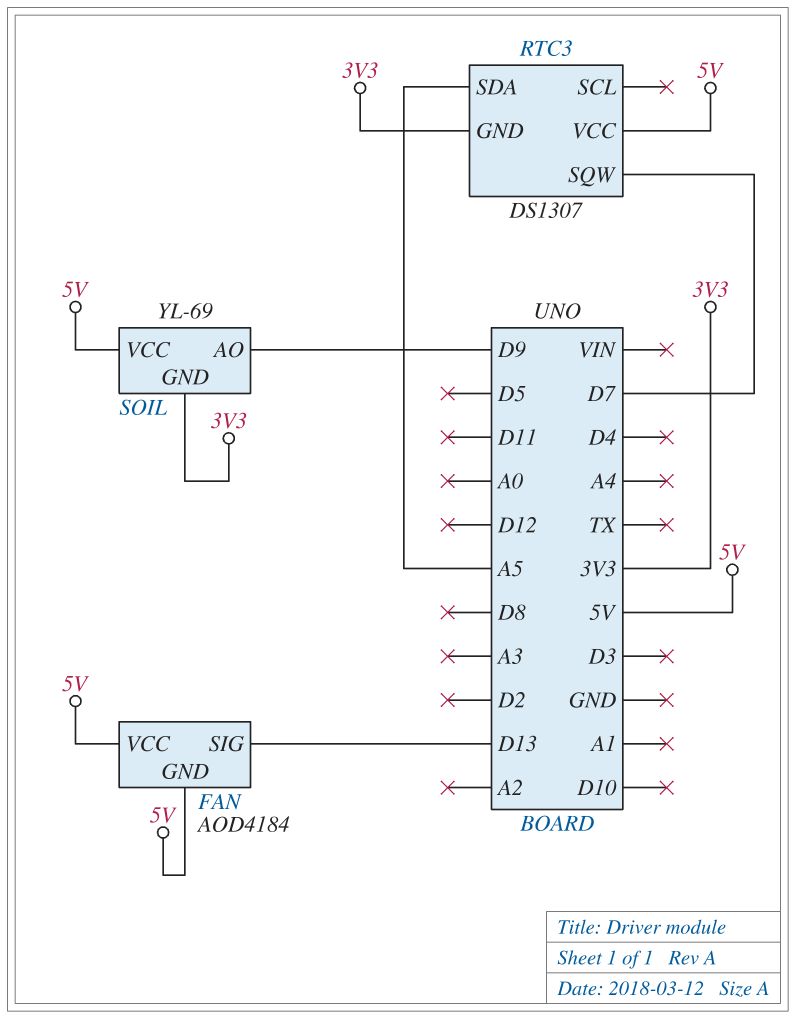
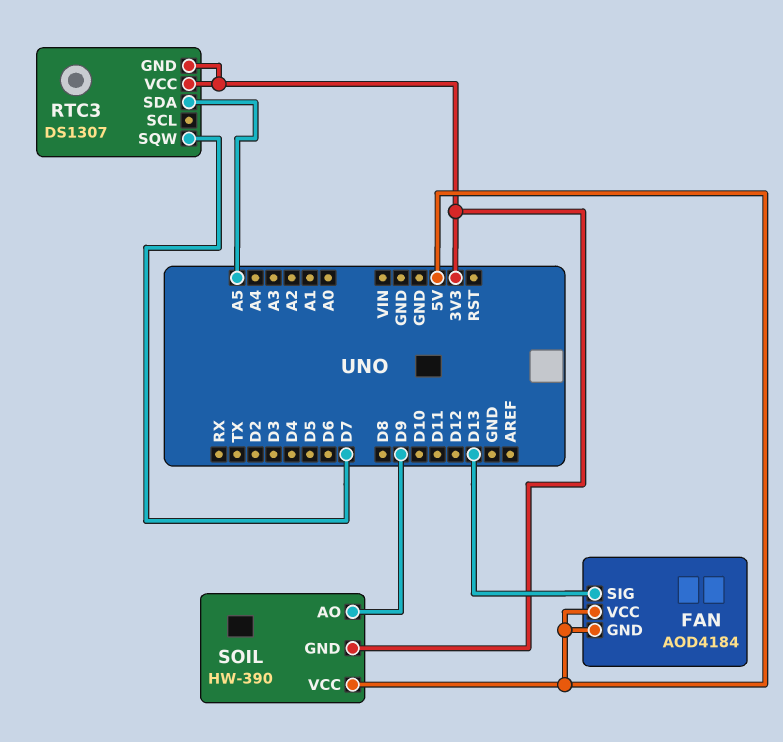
RTC3 pin VCC: 5V -> 3V3
SOIL: YL-69 -> HW-390

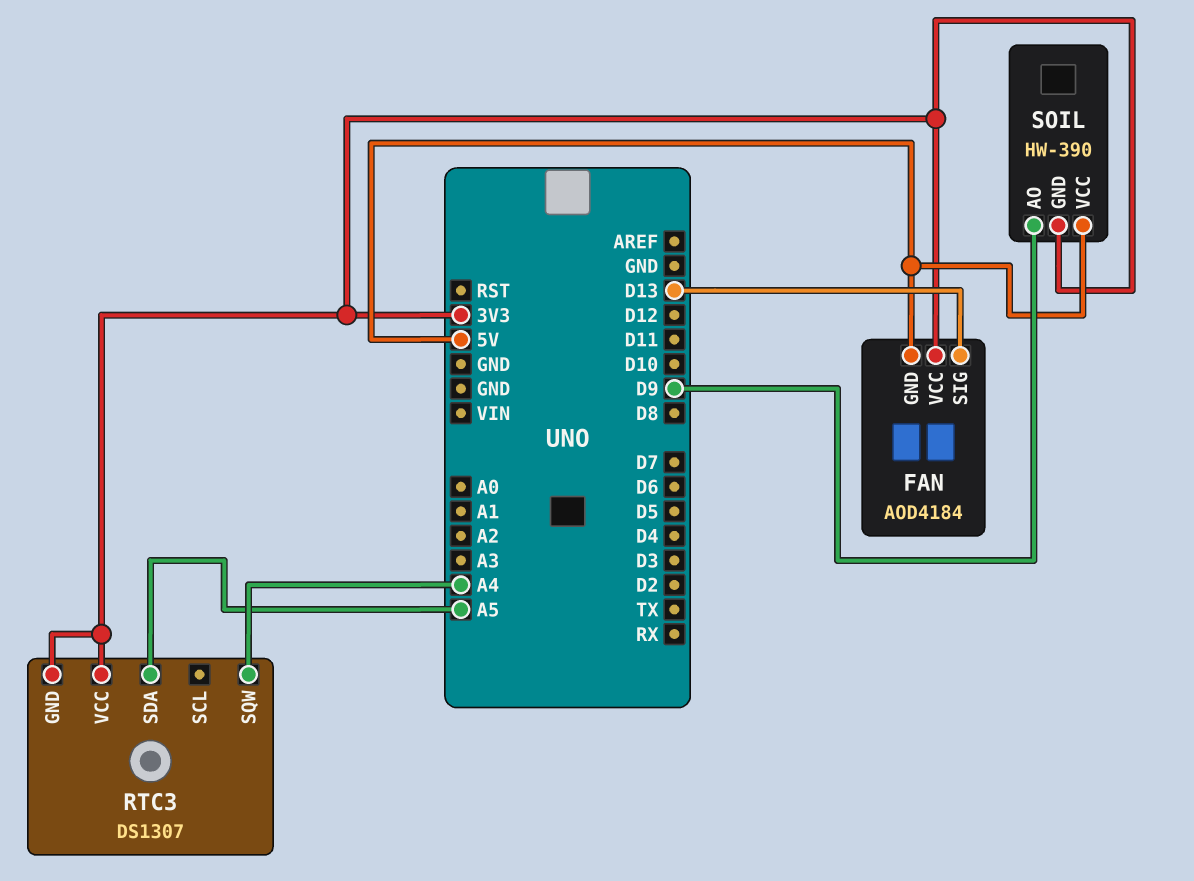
FAN pin VCC: 5V -> 3V3
RTC3 pin SQW: D7 -> A4

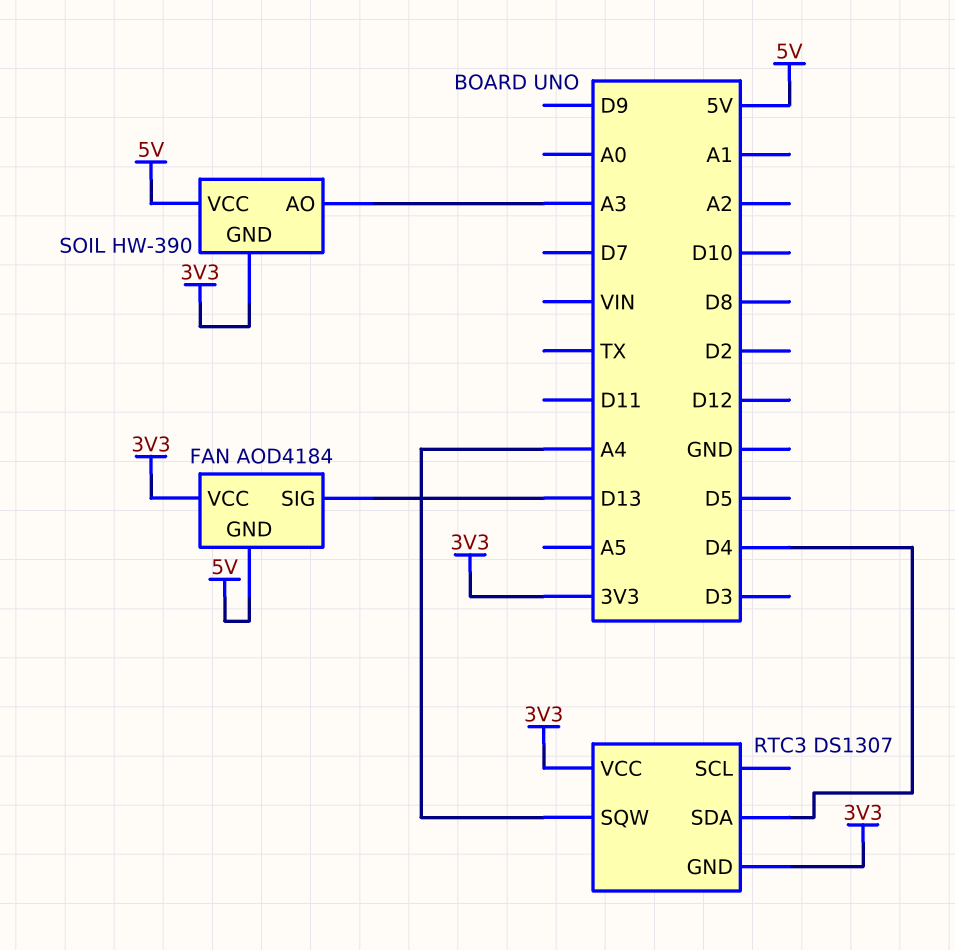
RTC3 pin SDA: A5 -> D4
SOIL pin AO: D9 -> A3

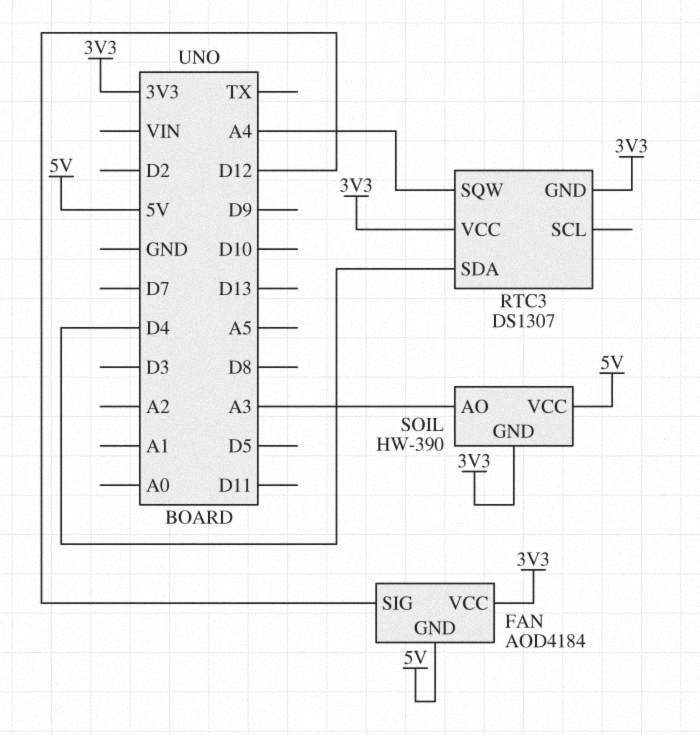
FAN pin SIG: D13 -> D12

